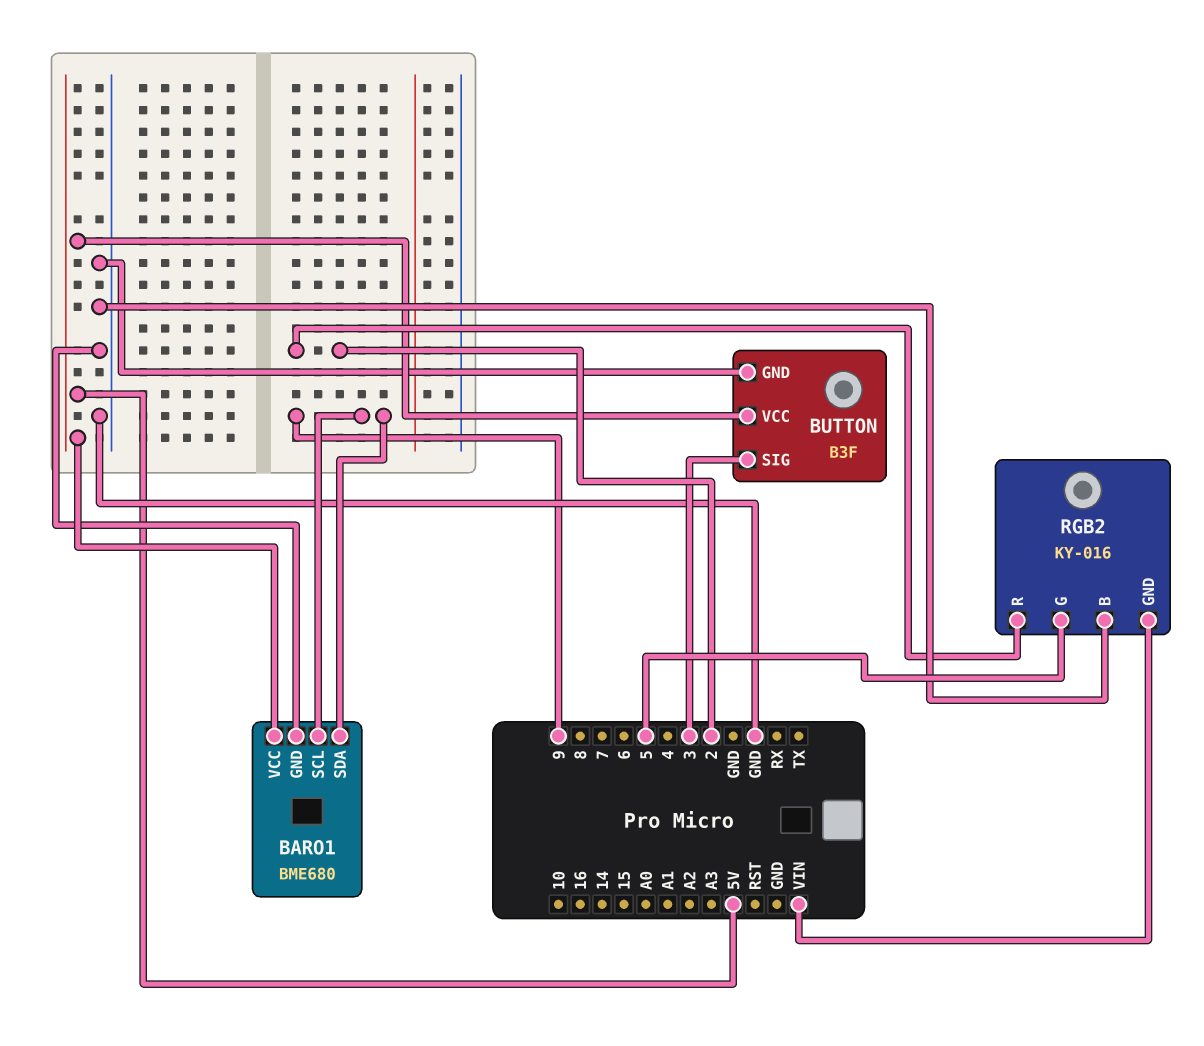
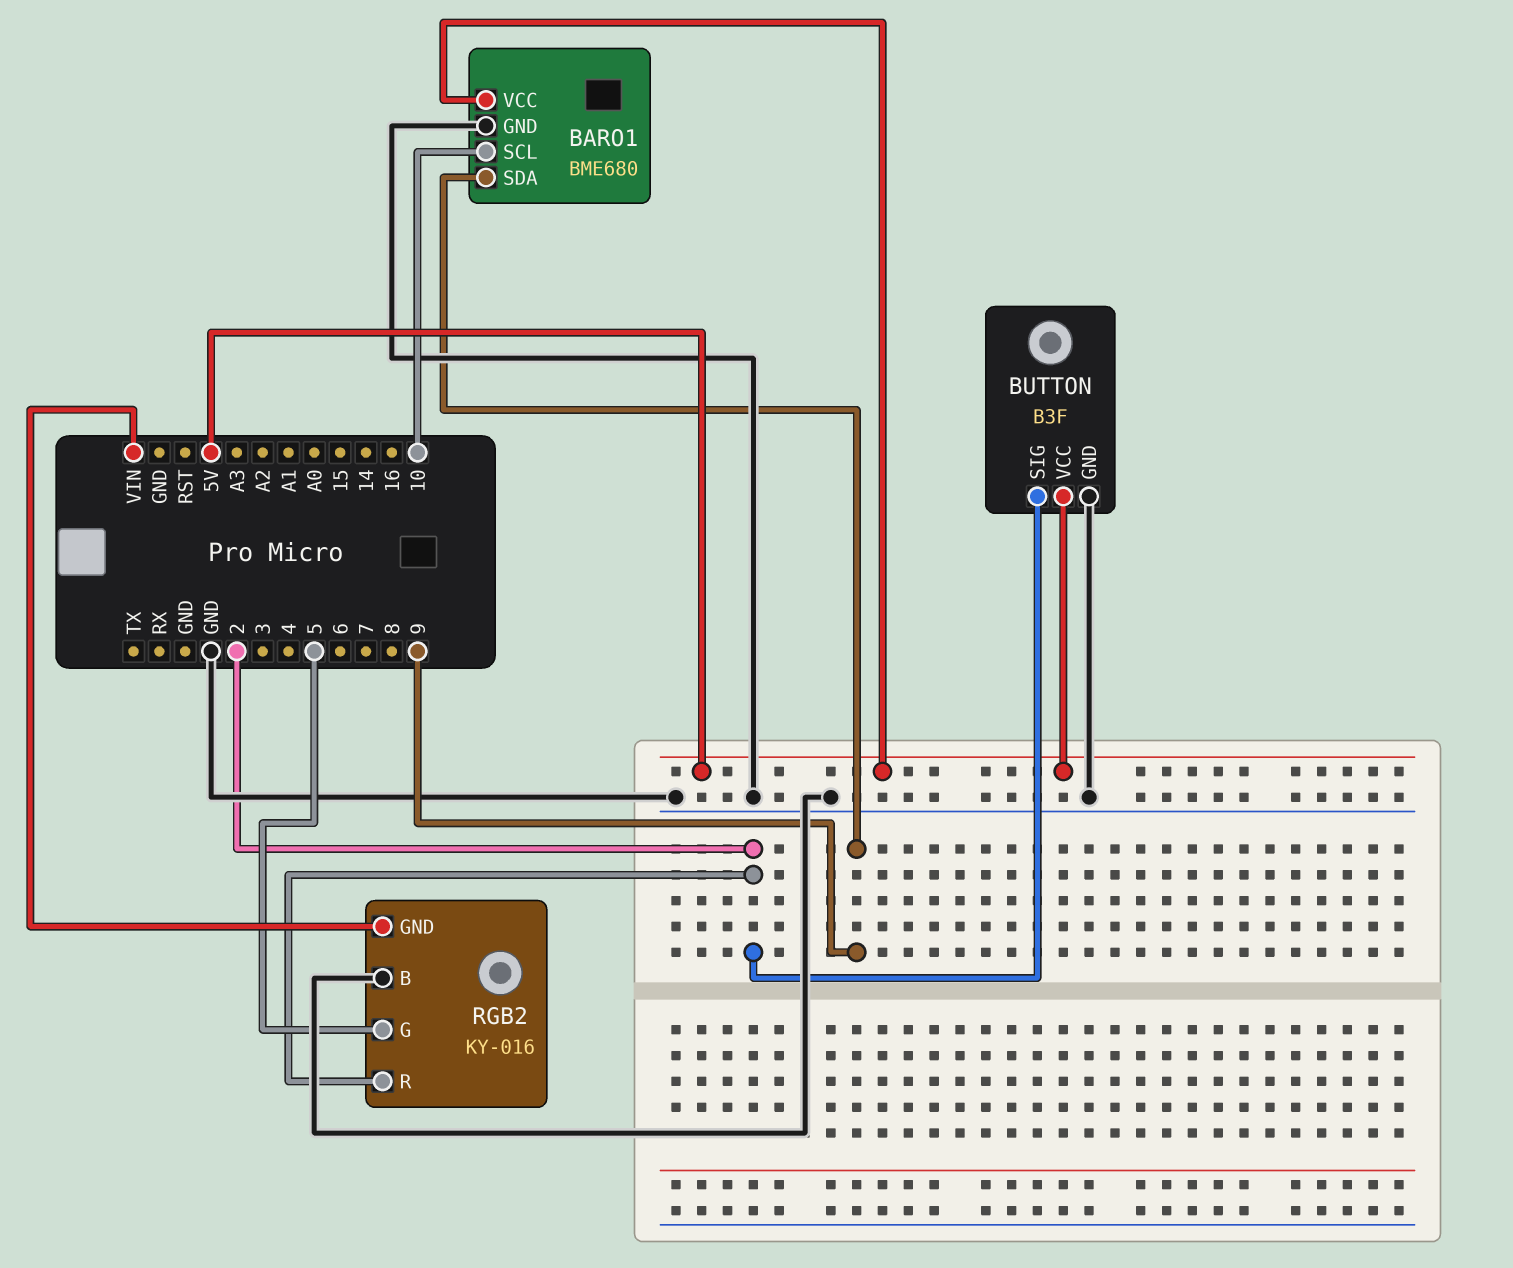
BARO1 pin SCL: 9 -> 10
BUTTON pin SIG: 3 -> 2

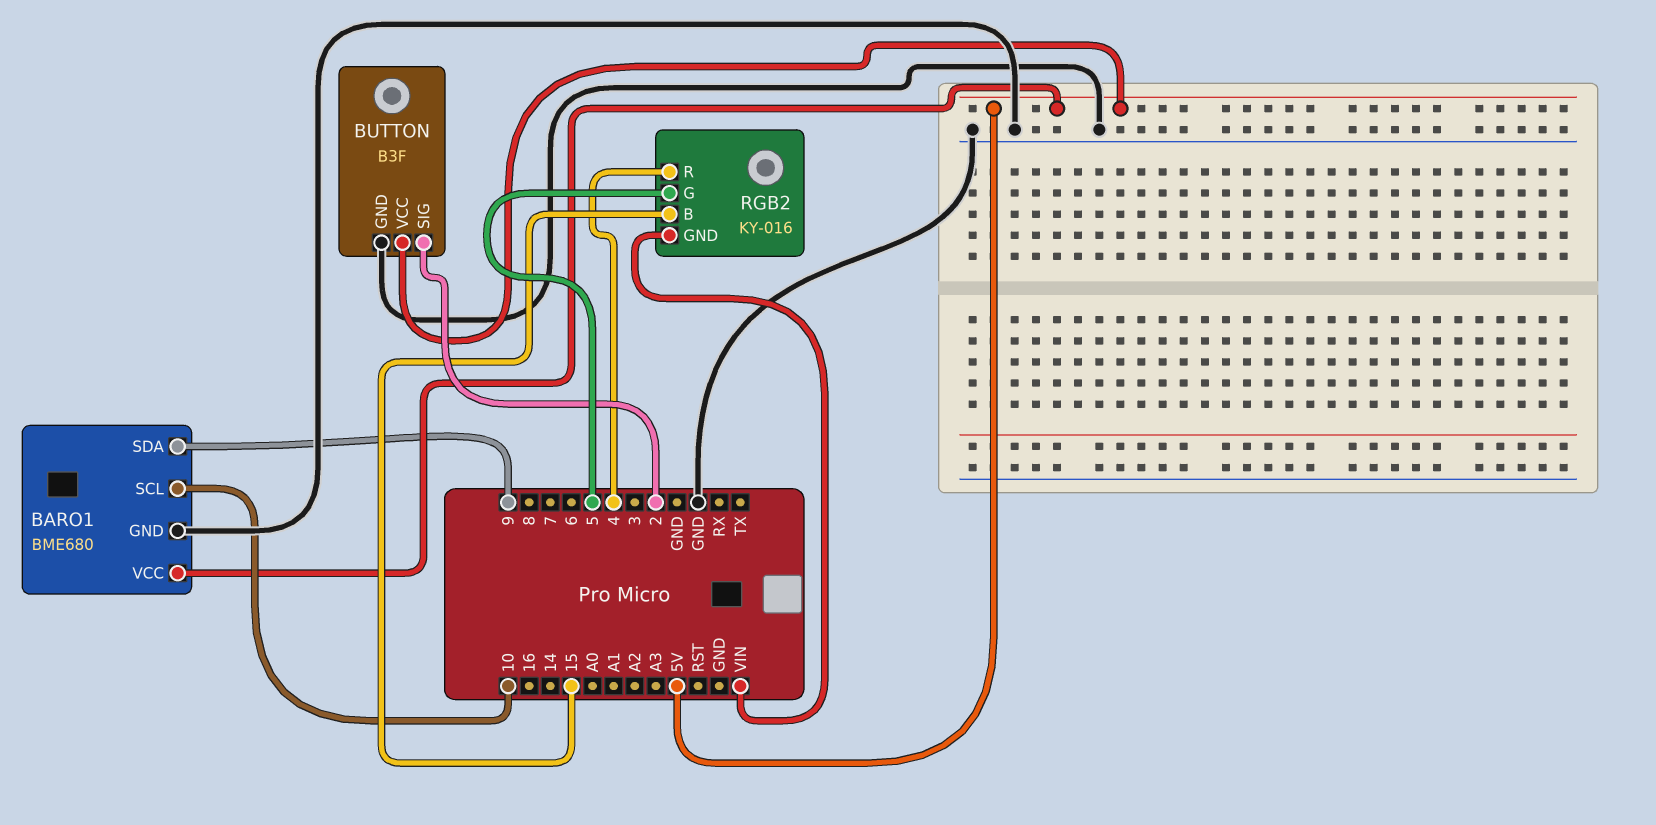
RGB2 pin B: GND -> 15
RGB2 pin R: 2 -> 4

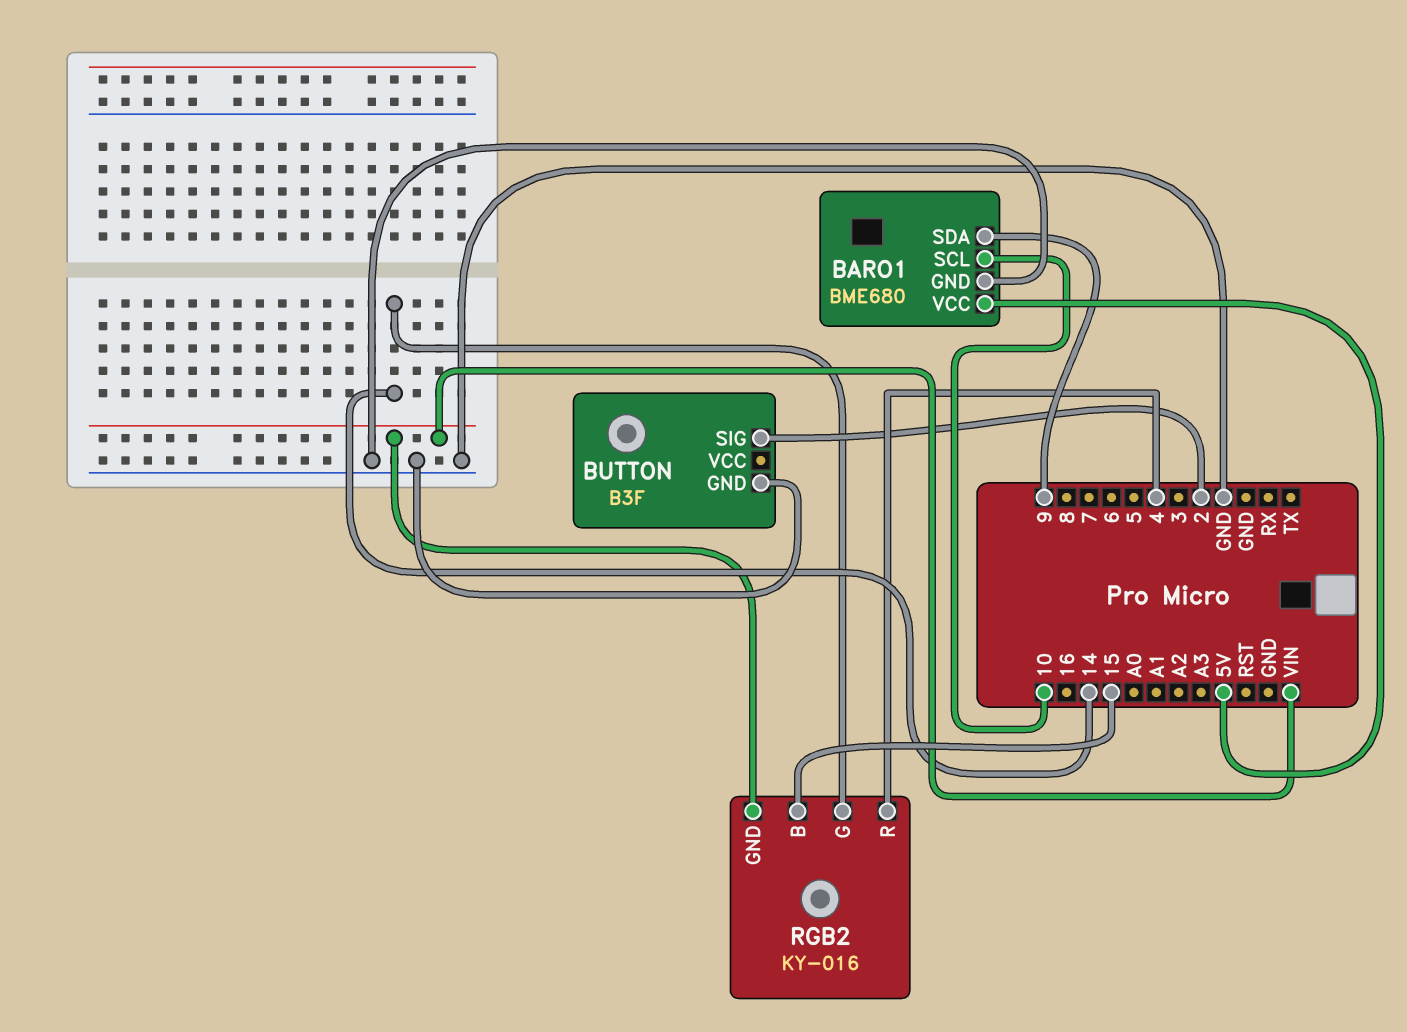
BUTTON pin VCC: 5V -> none
RGB2 pin G: 5 -> 14

